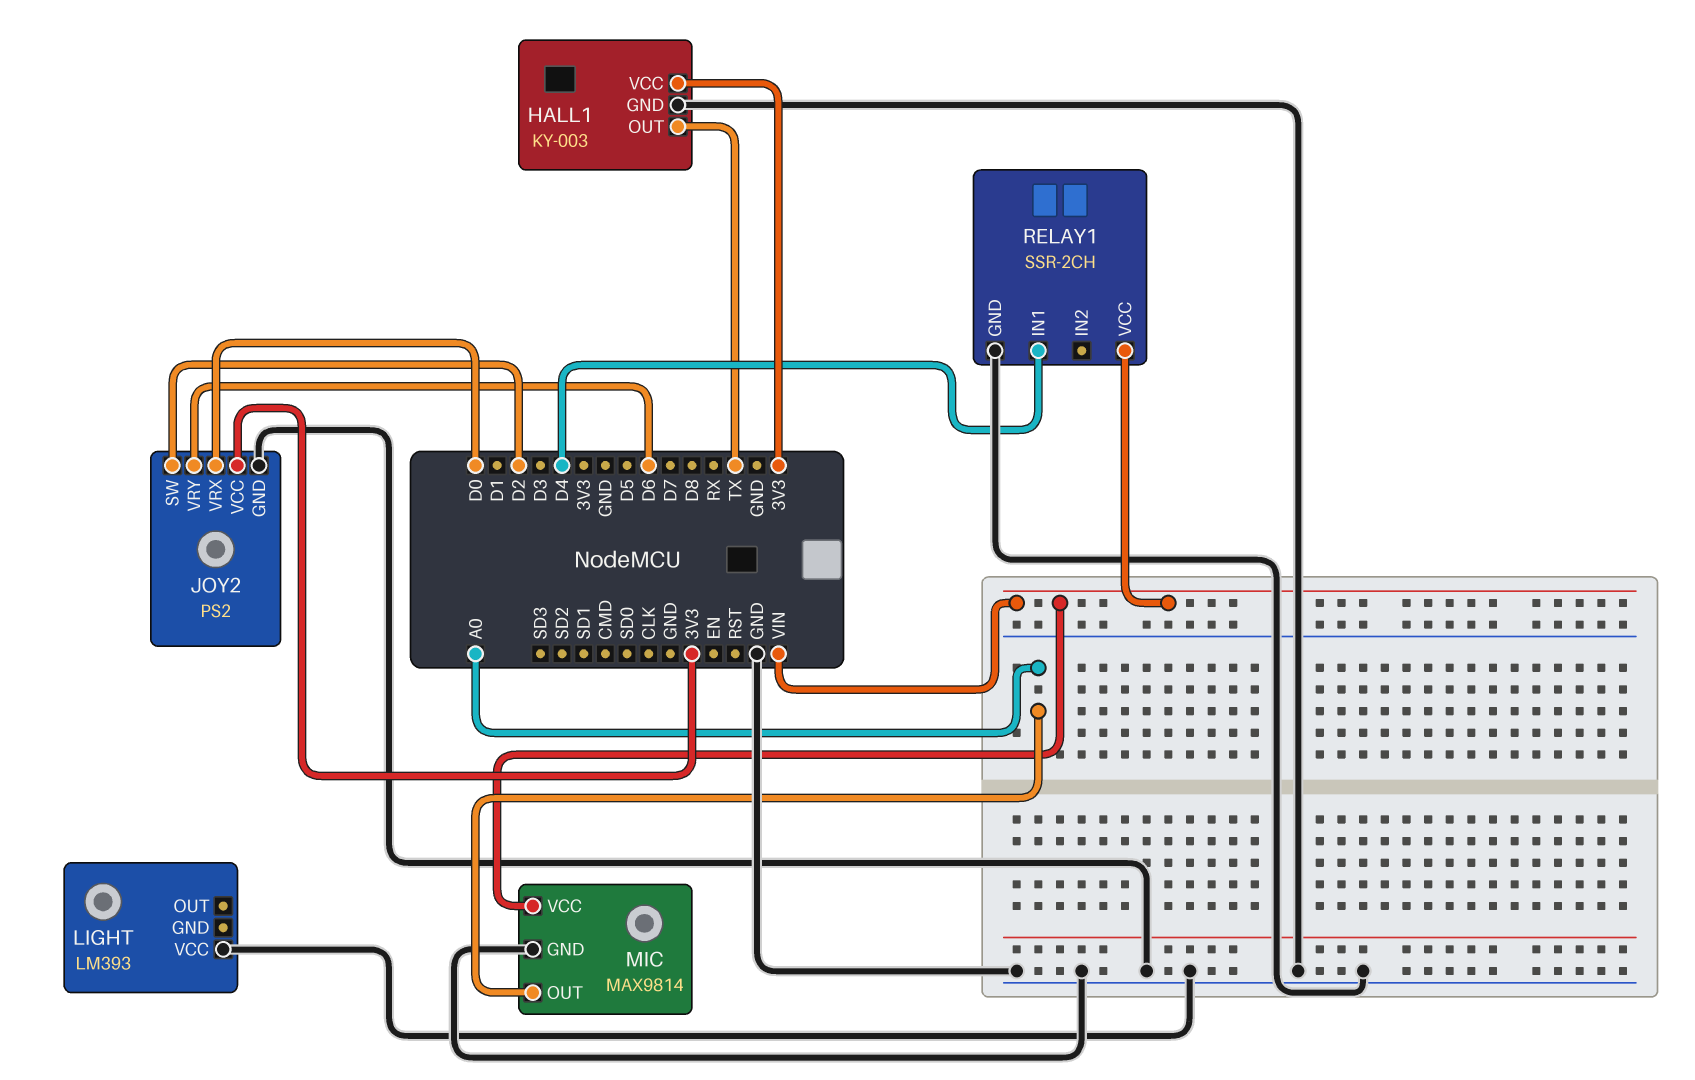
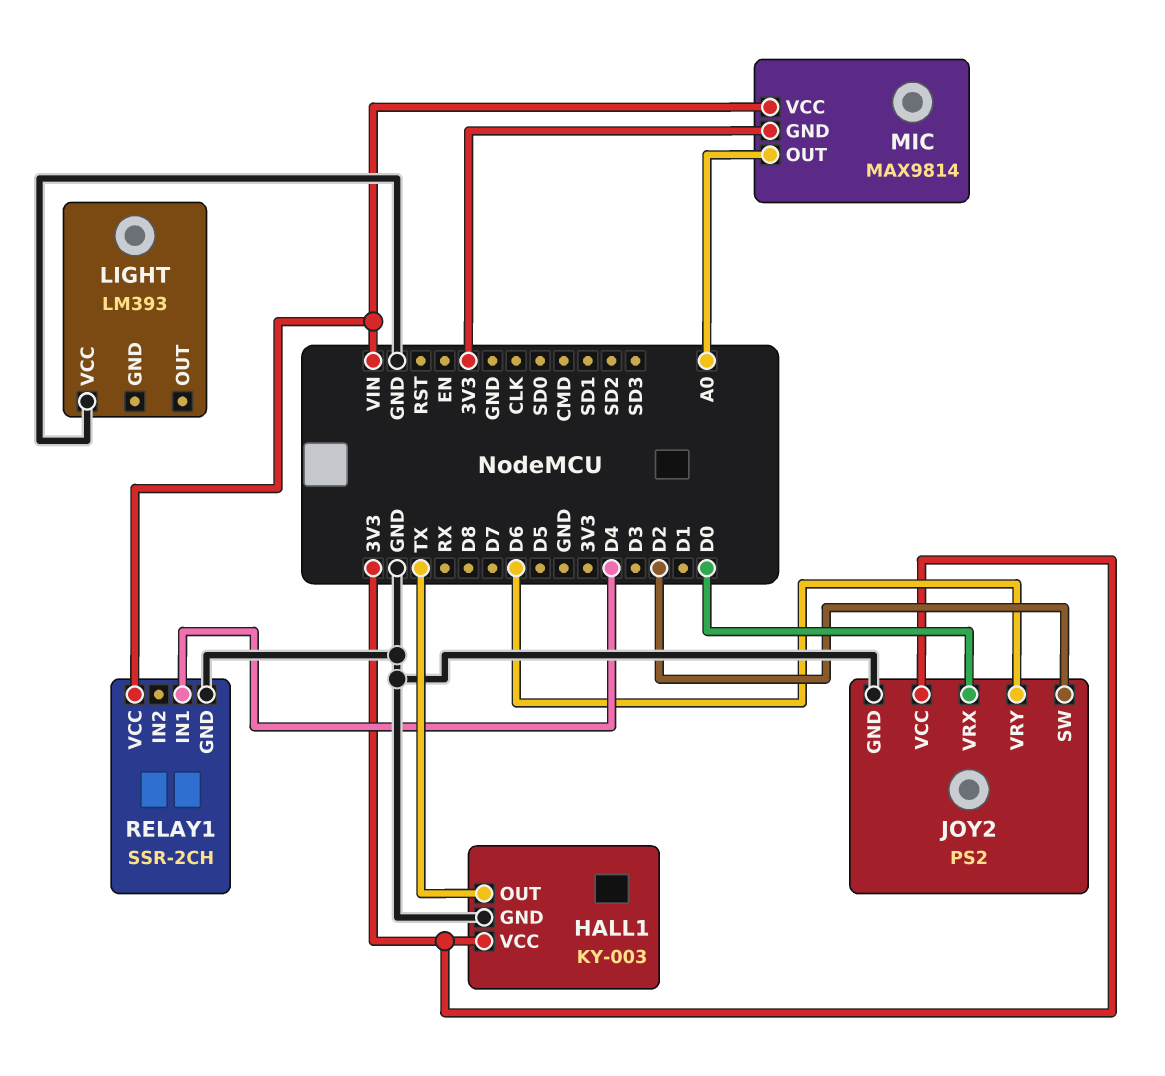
MIC pin GND: GND -> 3V3

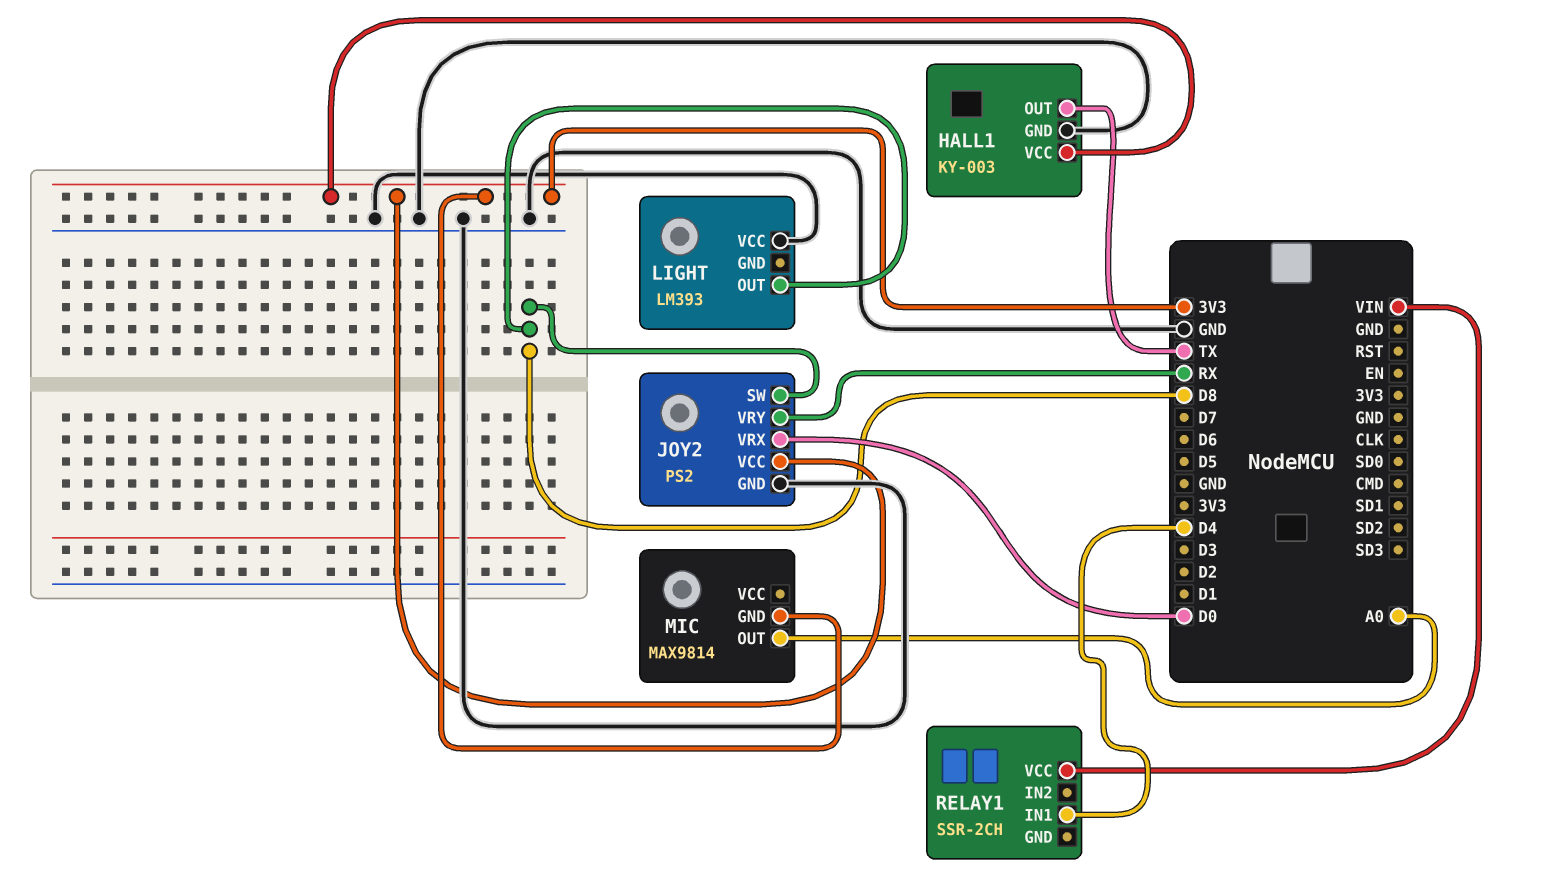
JOY2 pin SW: D2 -> D8
JOY2 pin VRY: D6 -> RX
LIGHT pin OUT: none -> D8
MIC pin VCC: VIN -> none
RELAY1 pin GND: GND -> none

